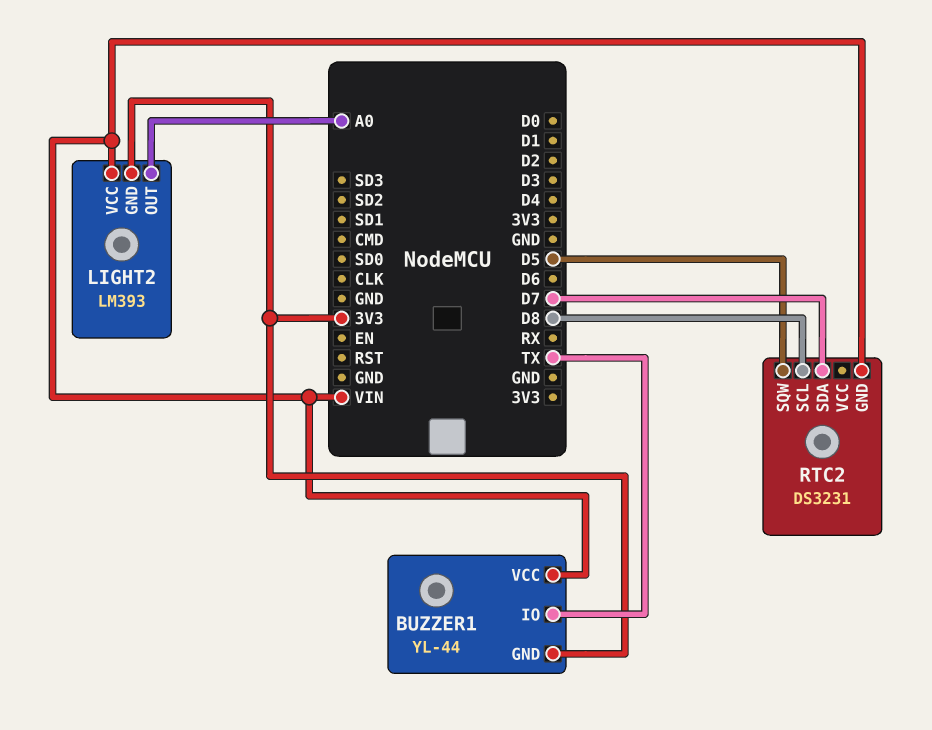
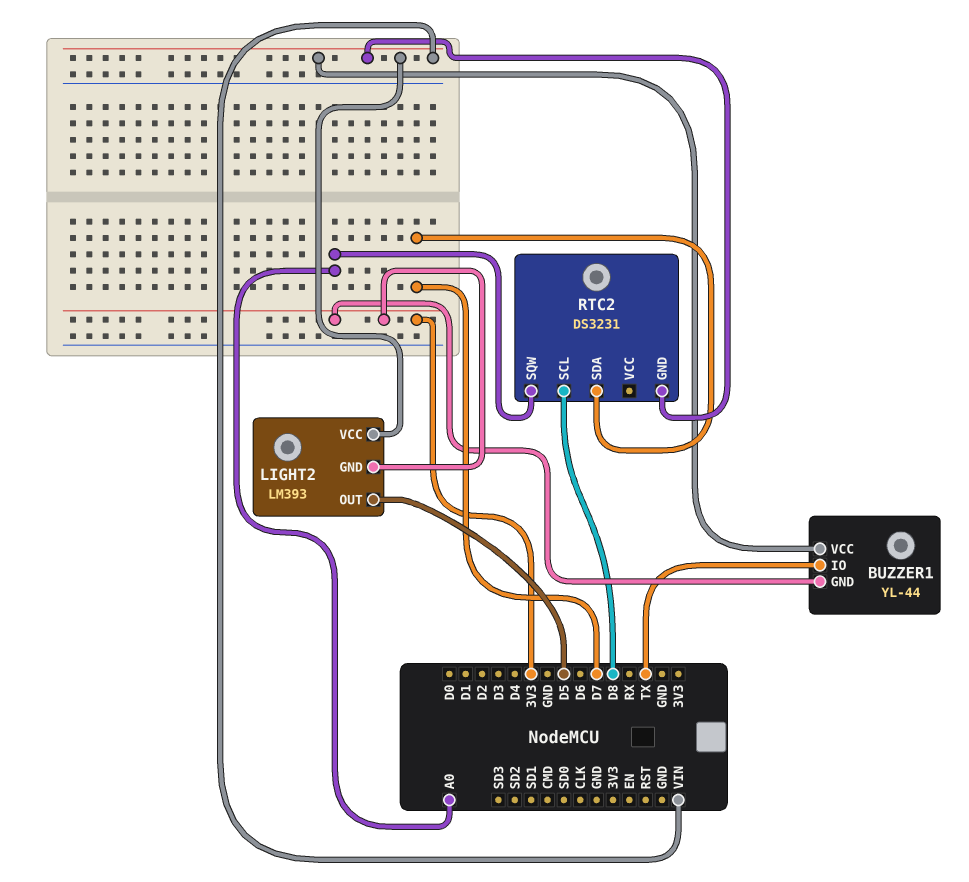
LIGHT2 pin OUT: A0 -> D5
RTC2 pin SQW: D5 -> A0

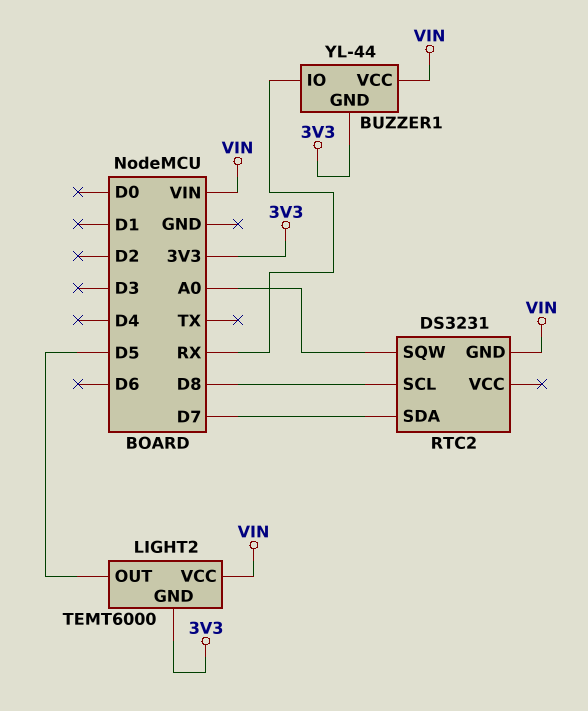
BUZZER1 pin IO: TX -> RX
LIGHT2: LM393 -> TEMT6000

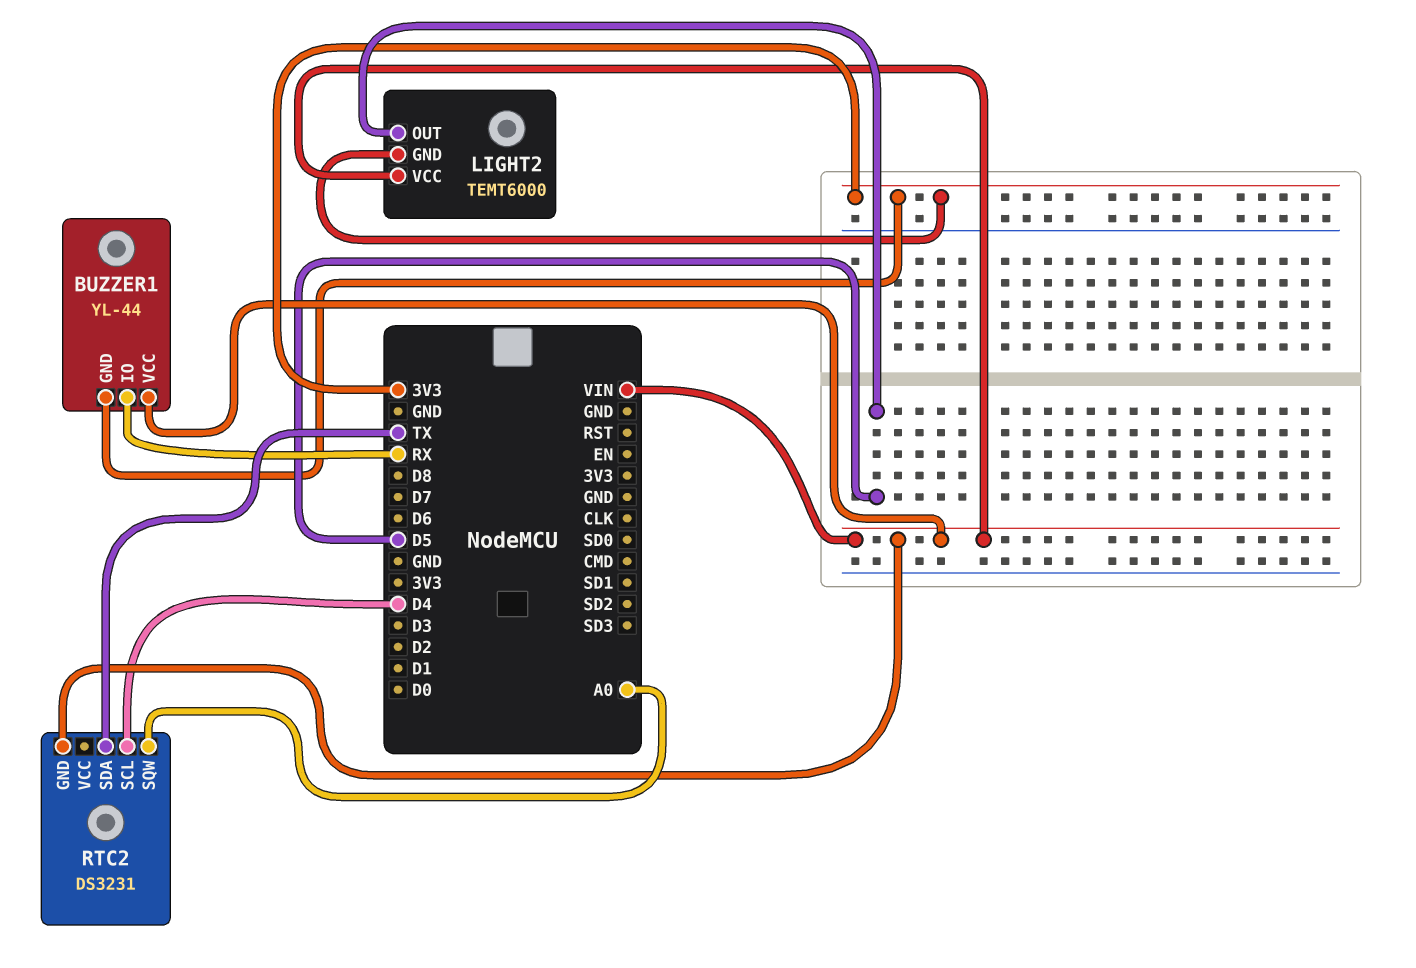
RTC2 pin SCL: D8 -> D4
RTC2 pin SDA: D7 -> TX

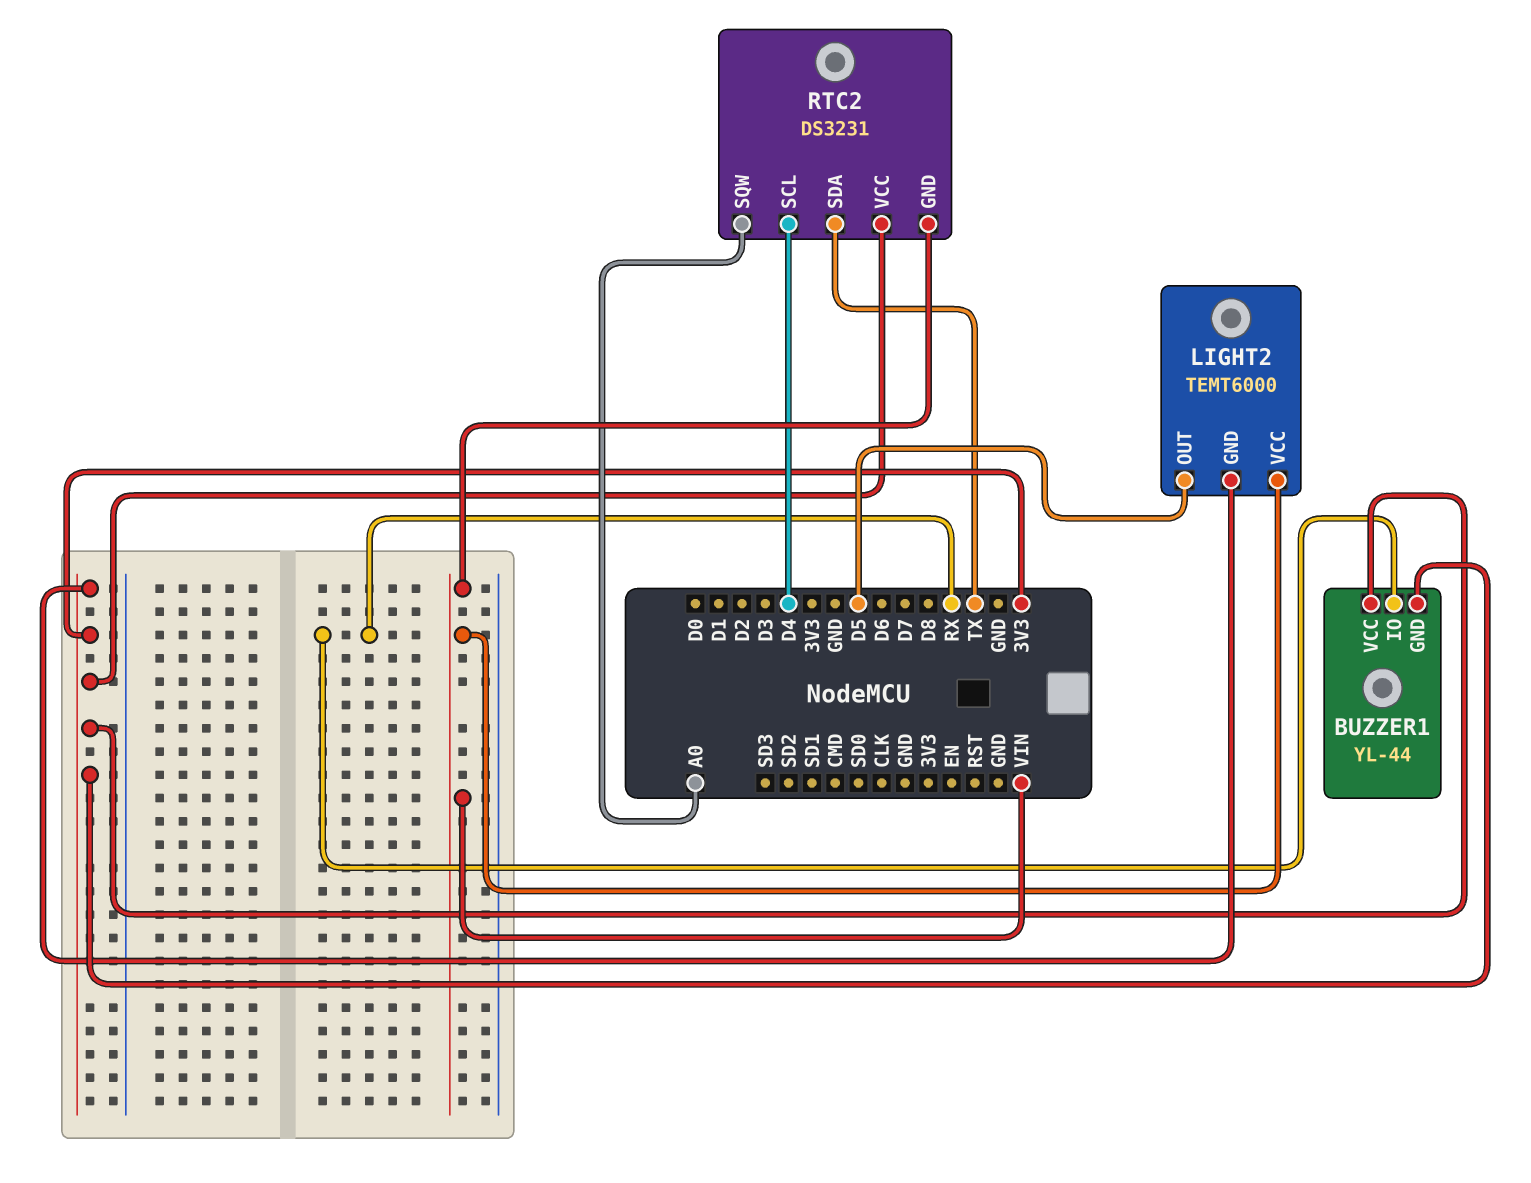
BUZZER1 pin VCC: VIN -> 3V3
RTC2 pin VCC: none -> 3V3

